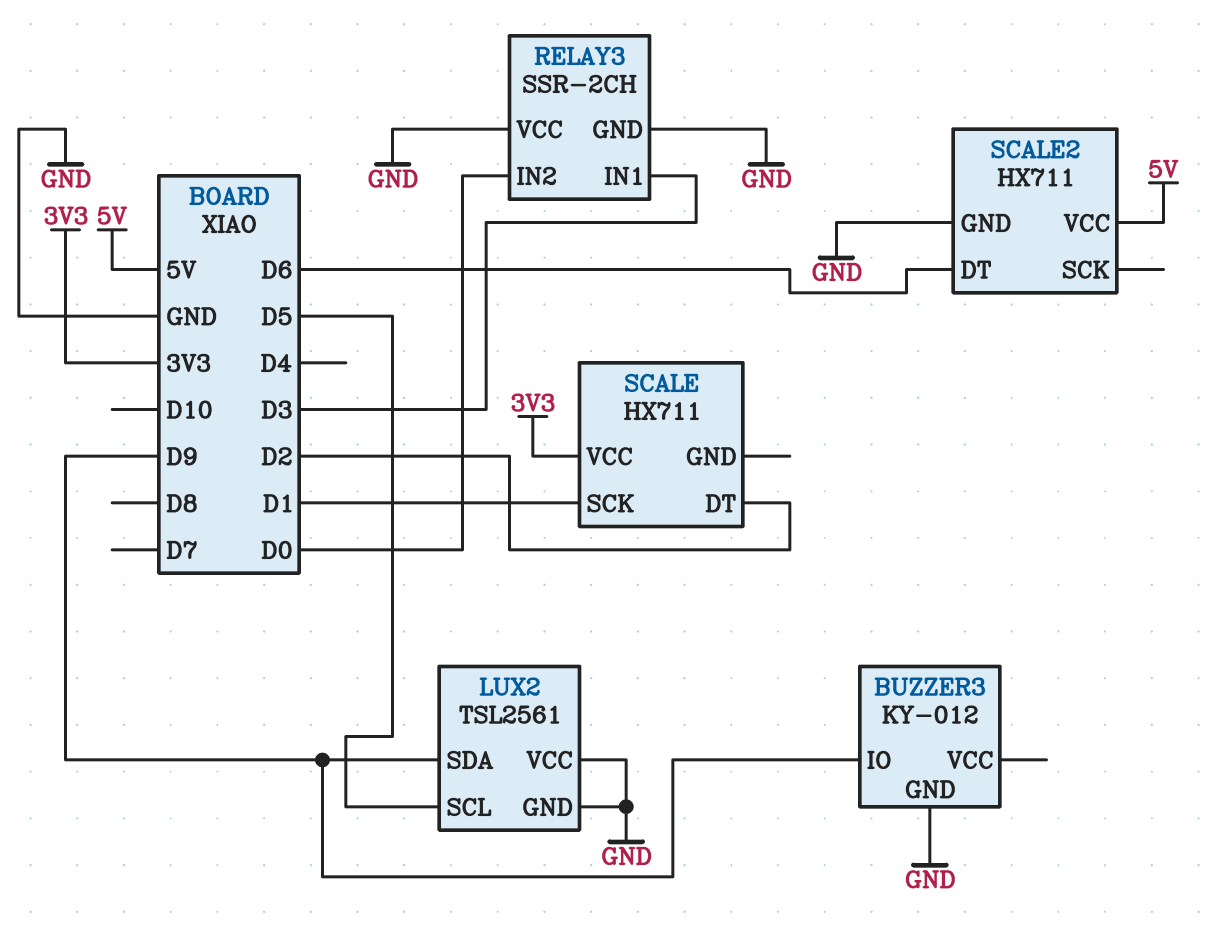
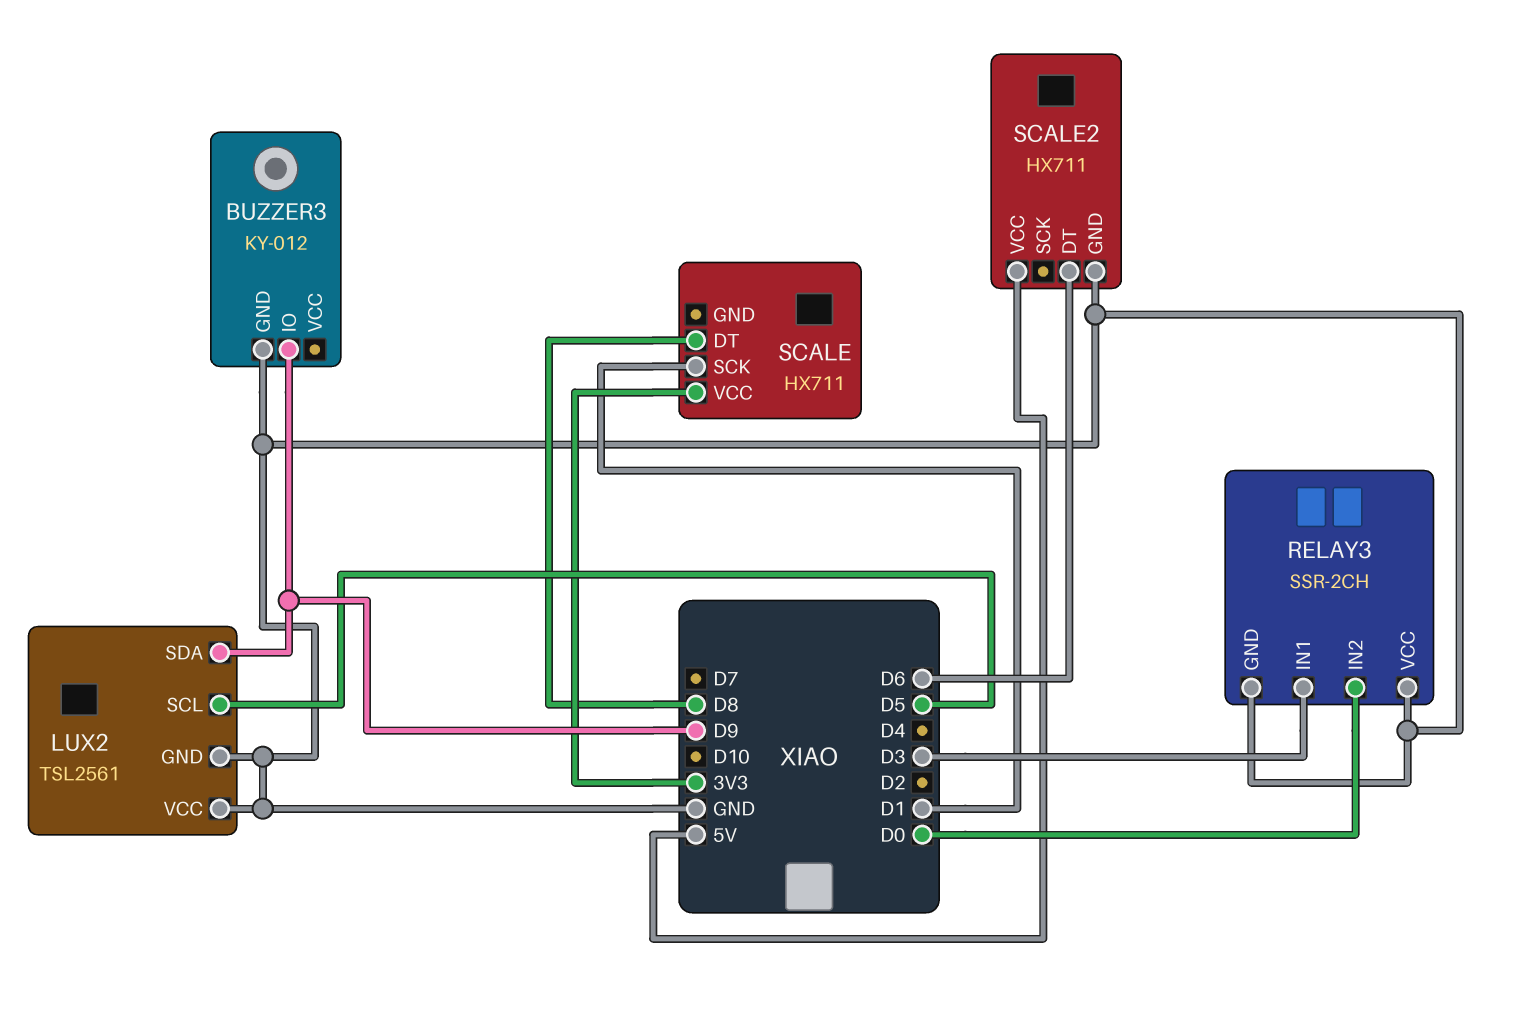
SCALE pin DT: D2 -> D8

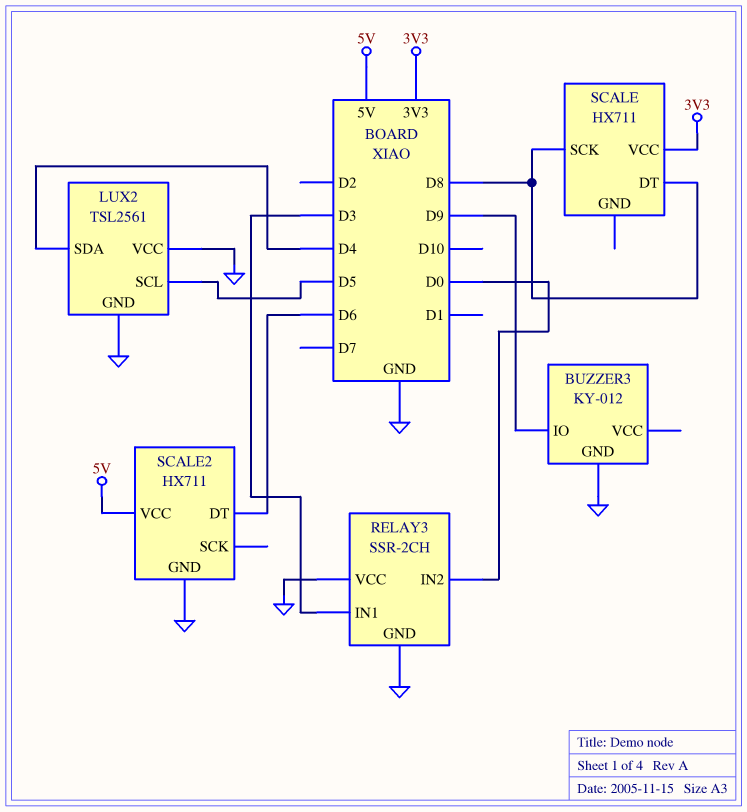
LUX2 pin SDA: D9 -> D4
SCALE pin SCK: D1 -> D8

